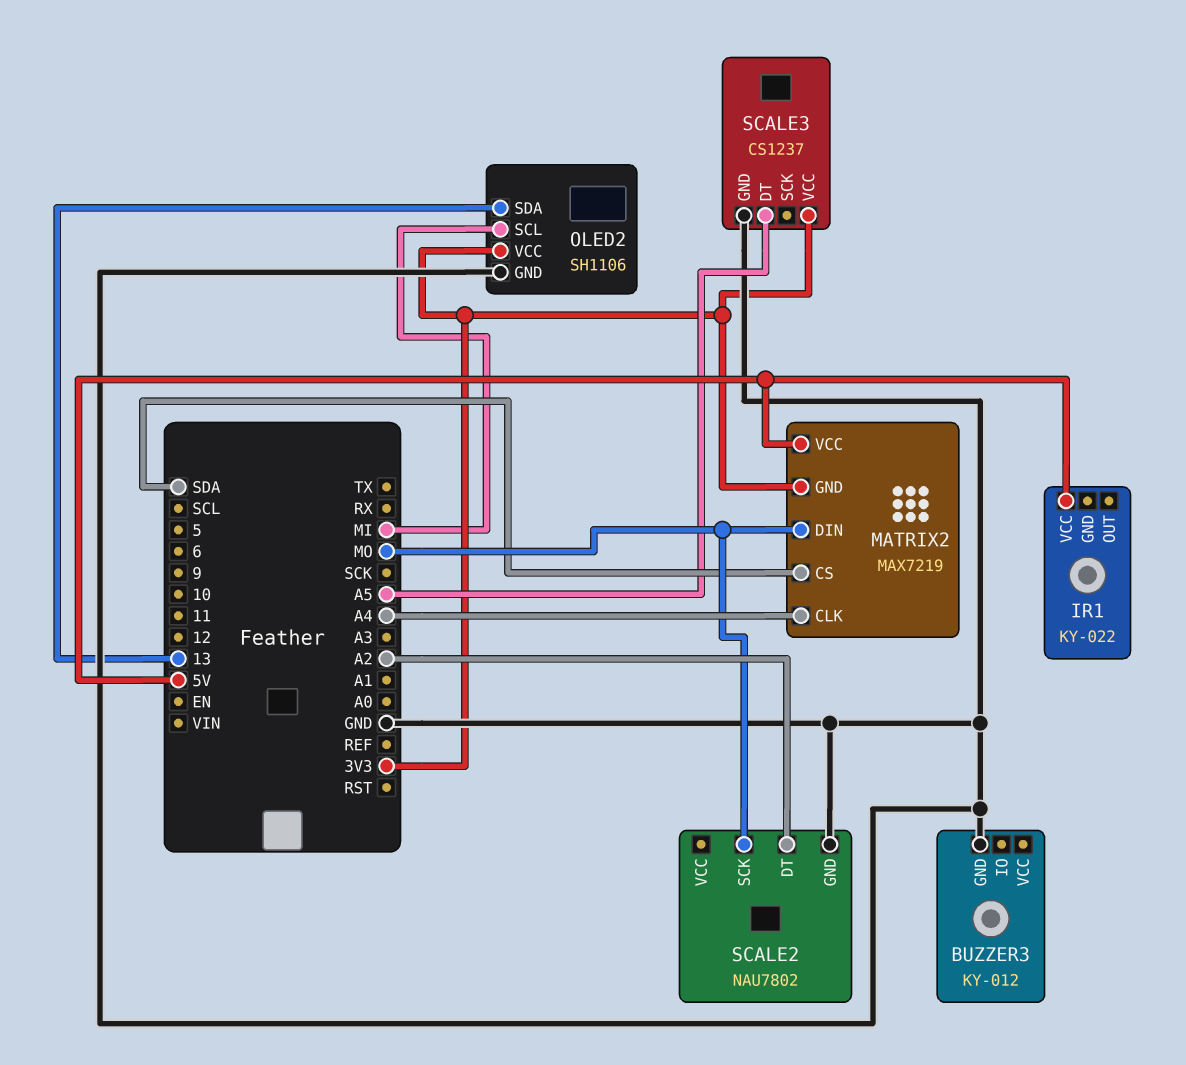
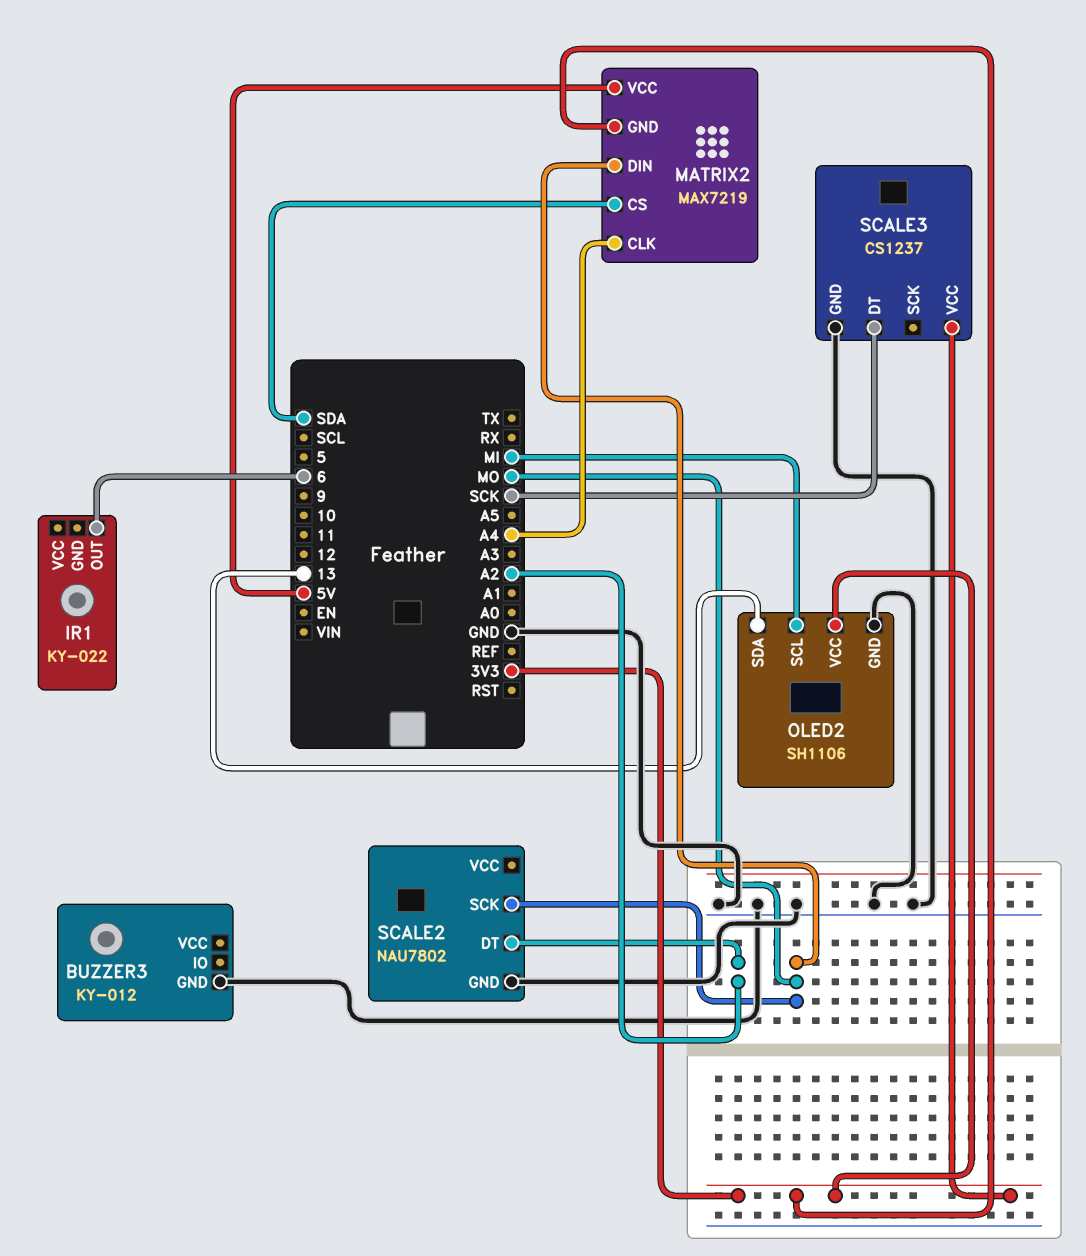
IR1 pin OUT: none -> 6
IR1 pin VCC: 5V -> none
SCALE3 pin DT: A5 -> SCK

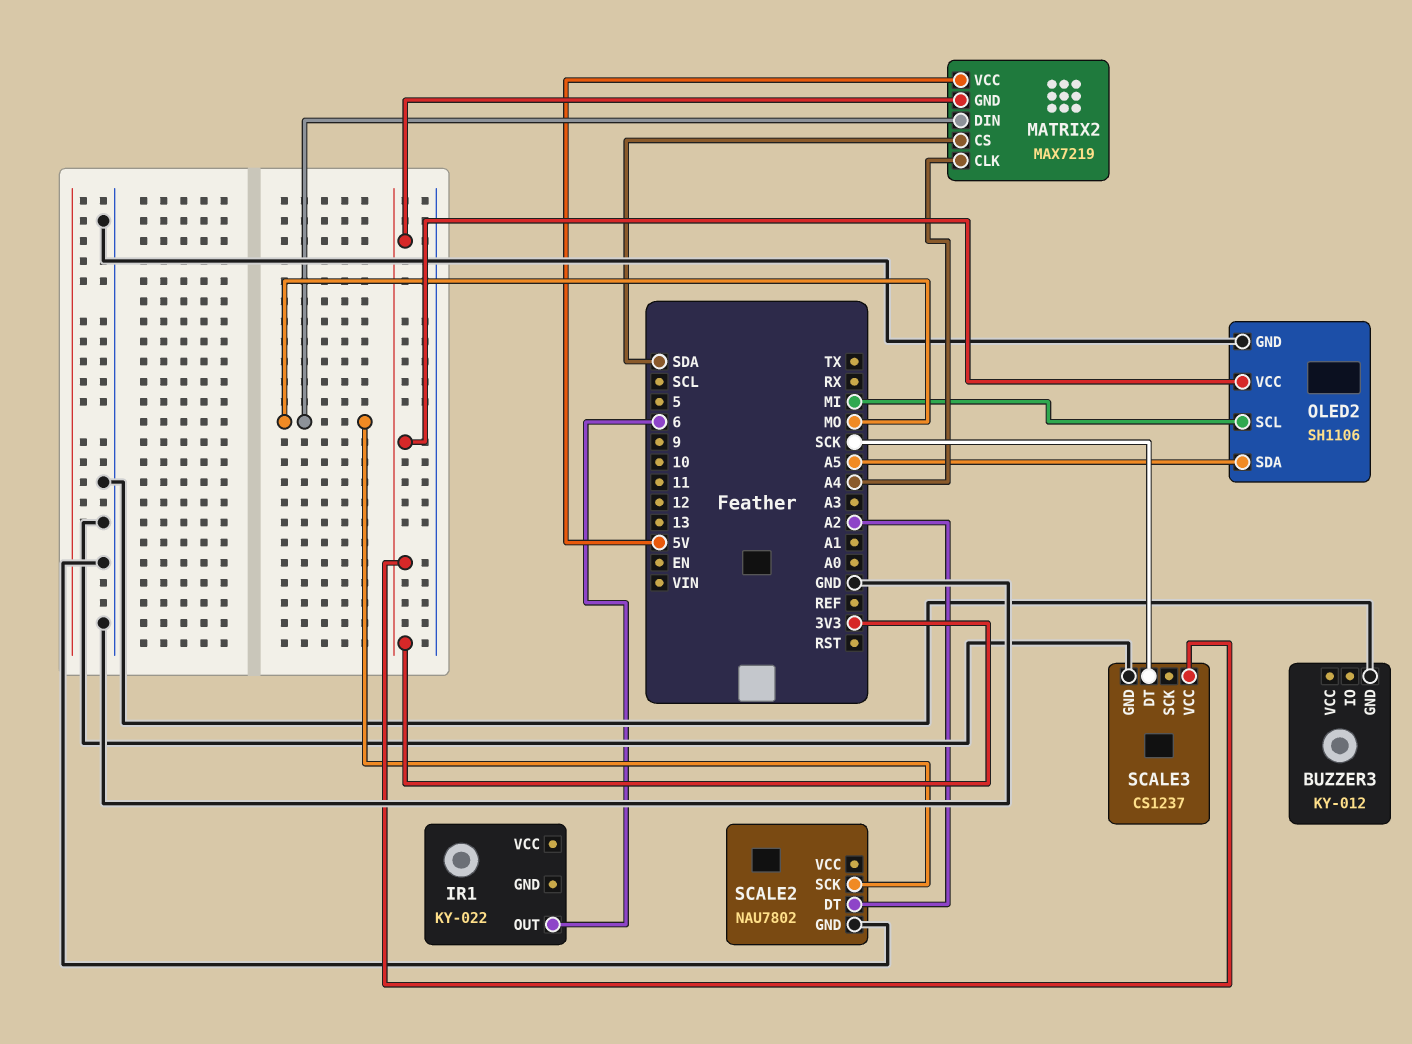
OLED2 pin SDA: 13 -> A5

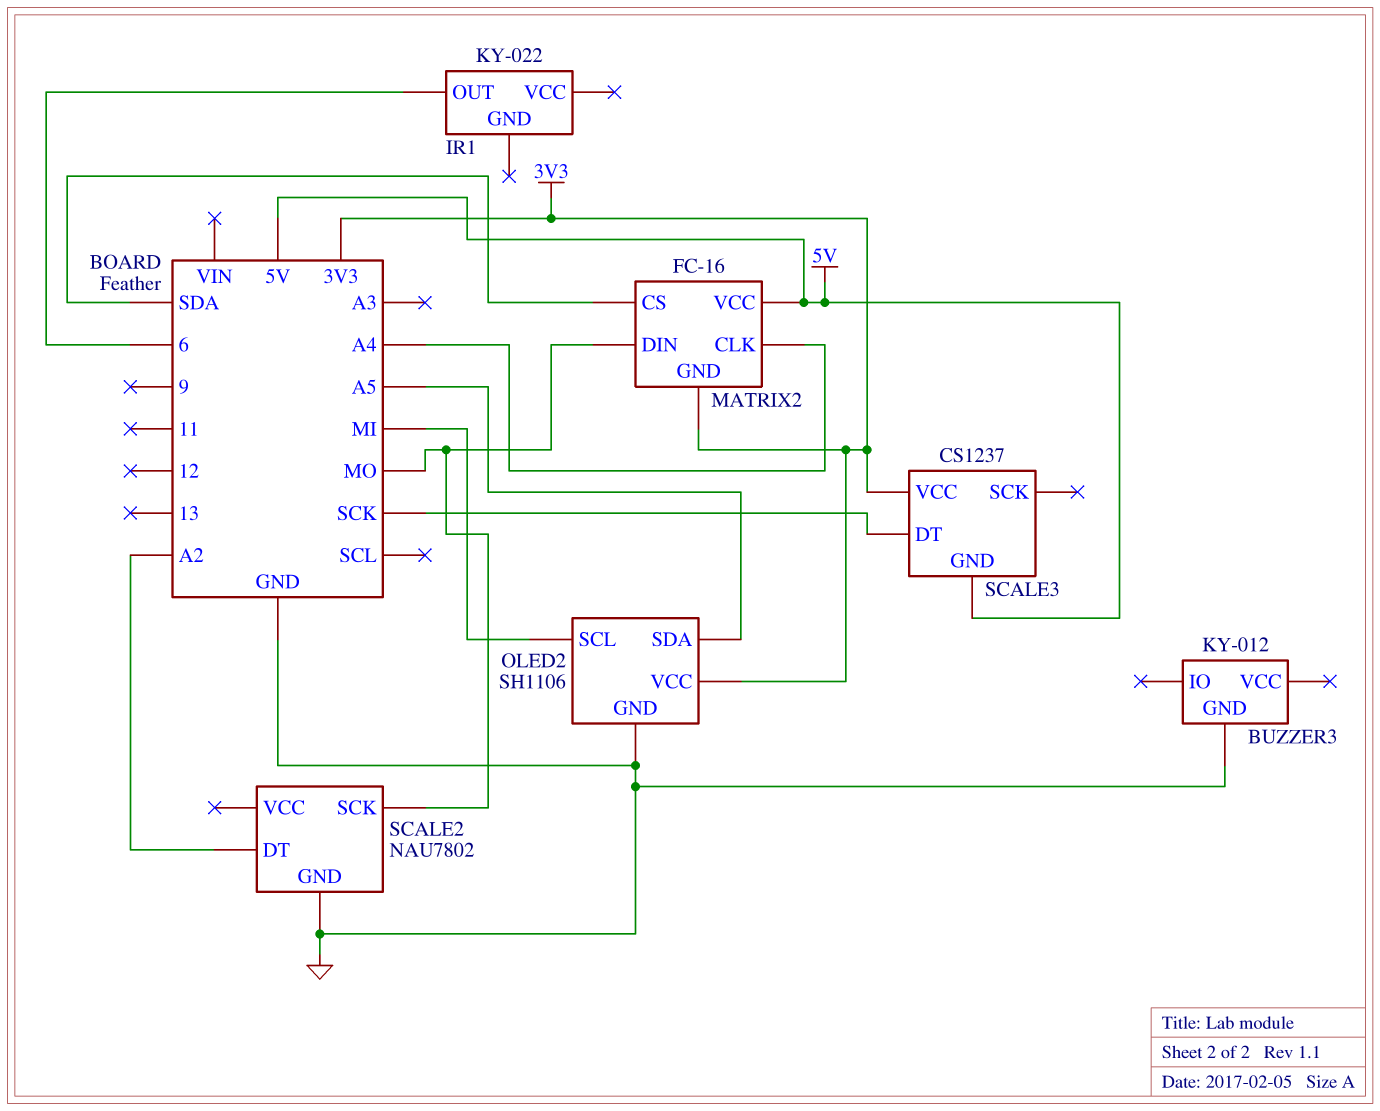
MATRIX2: MAX7219 -> FC-16
SCALE3 pin GND: GND -> 5V

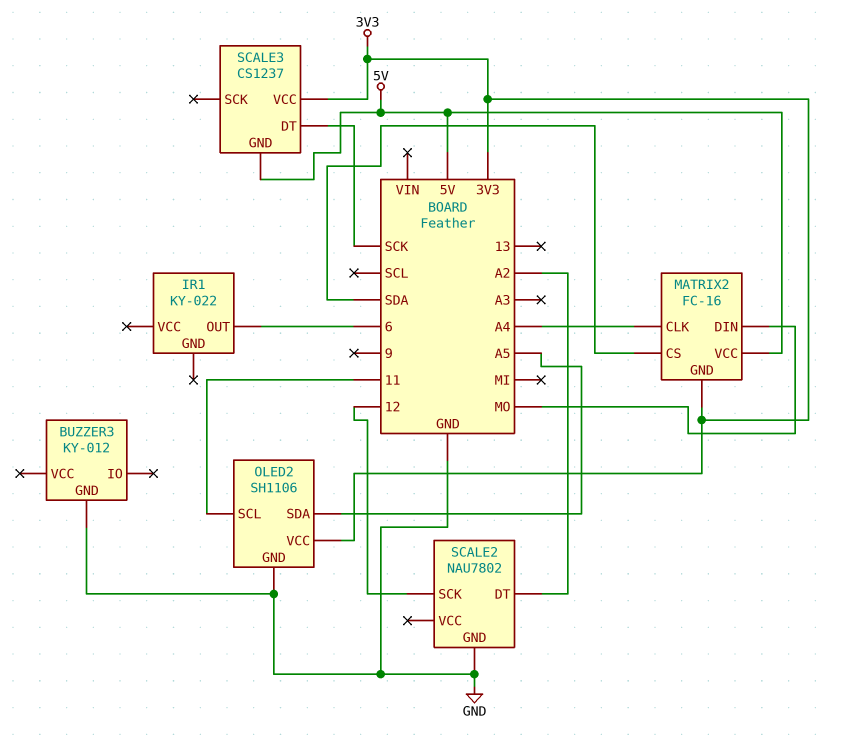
OLED2 pin SCL: MI -> 11
SCALE2 pin SCK: MO -> 12

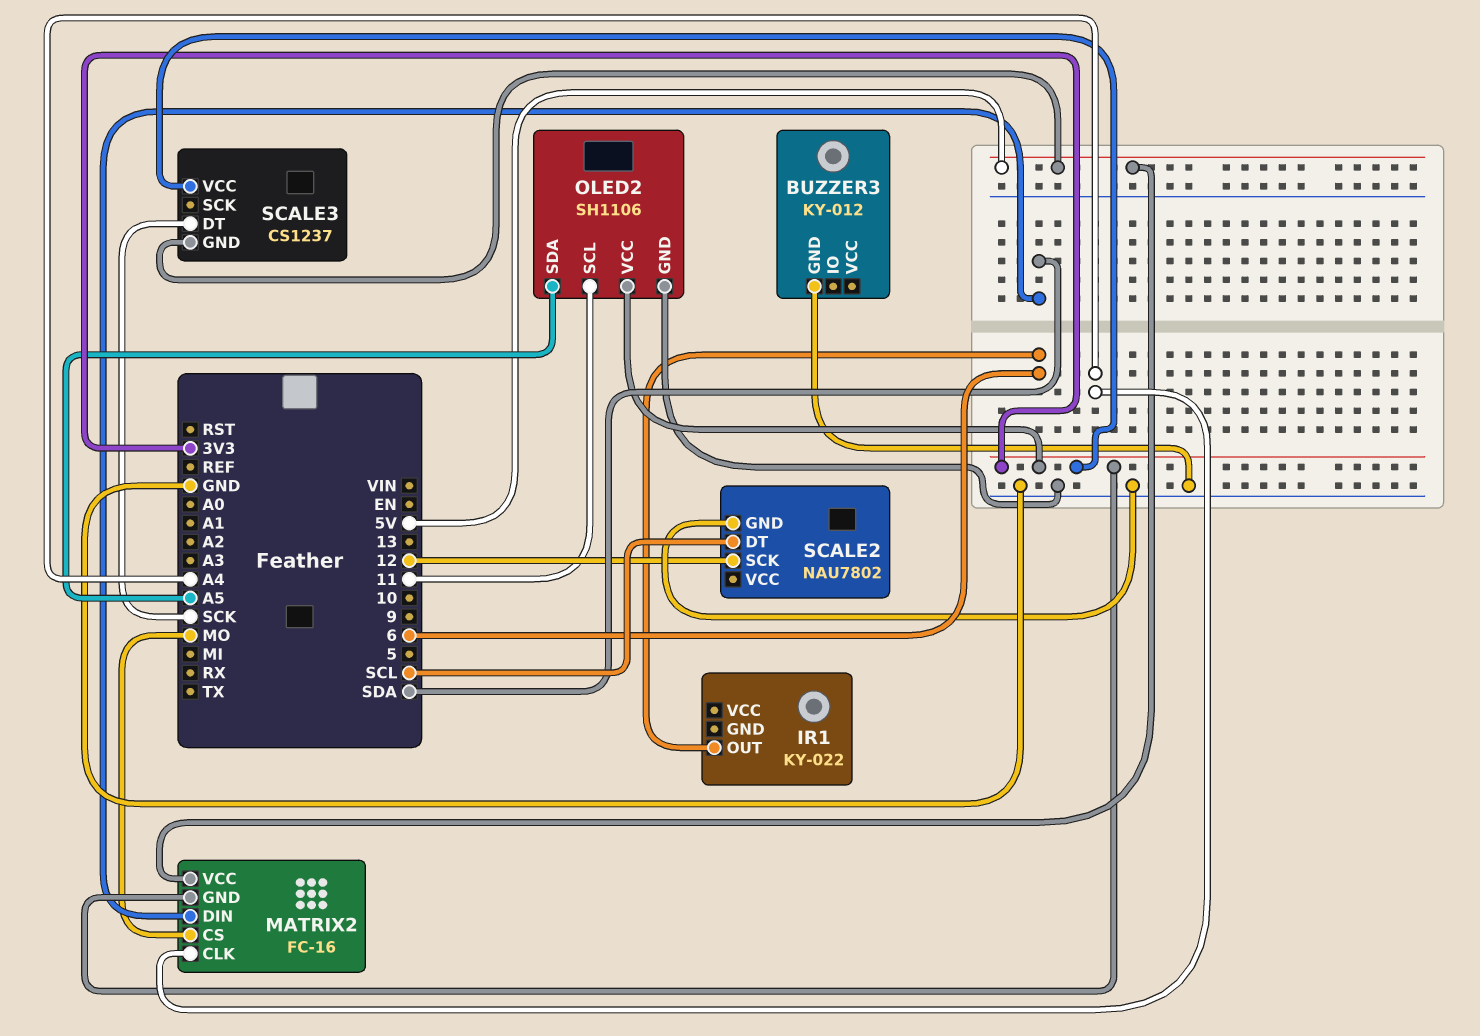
MATRIX2 pin CS: SDA -> MO
MATRIX2 pin DIN: MO -> SDA
SCALE2 pin DT: A2 -> SCL

